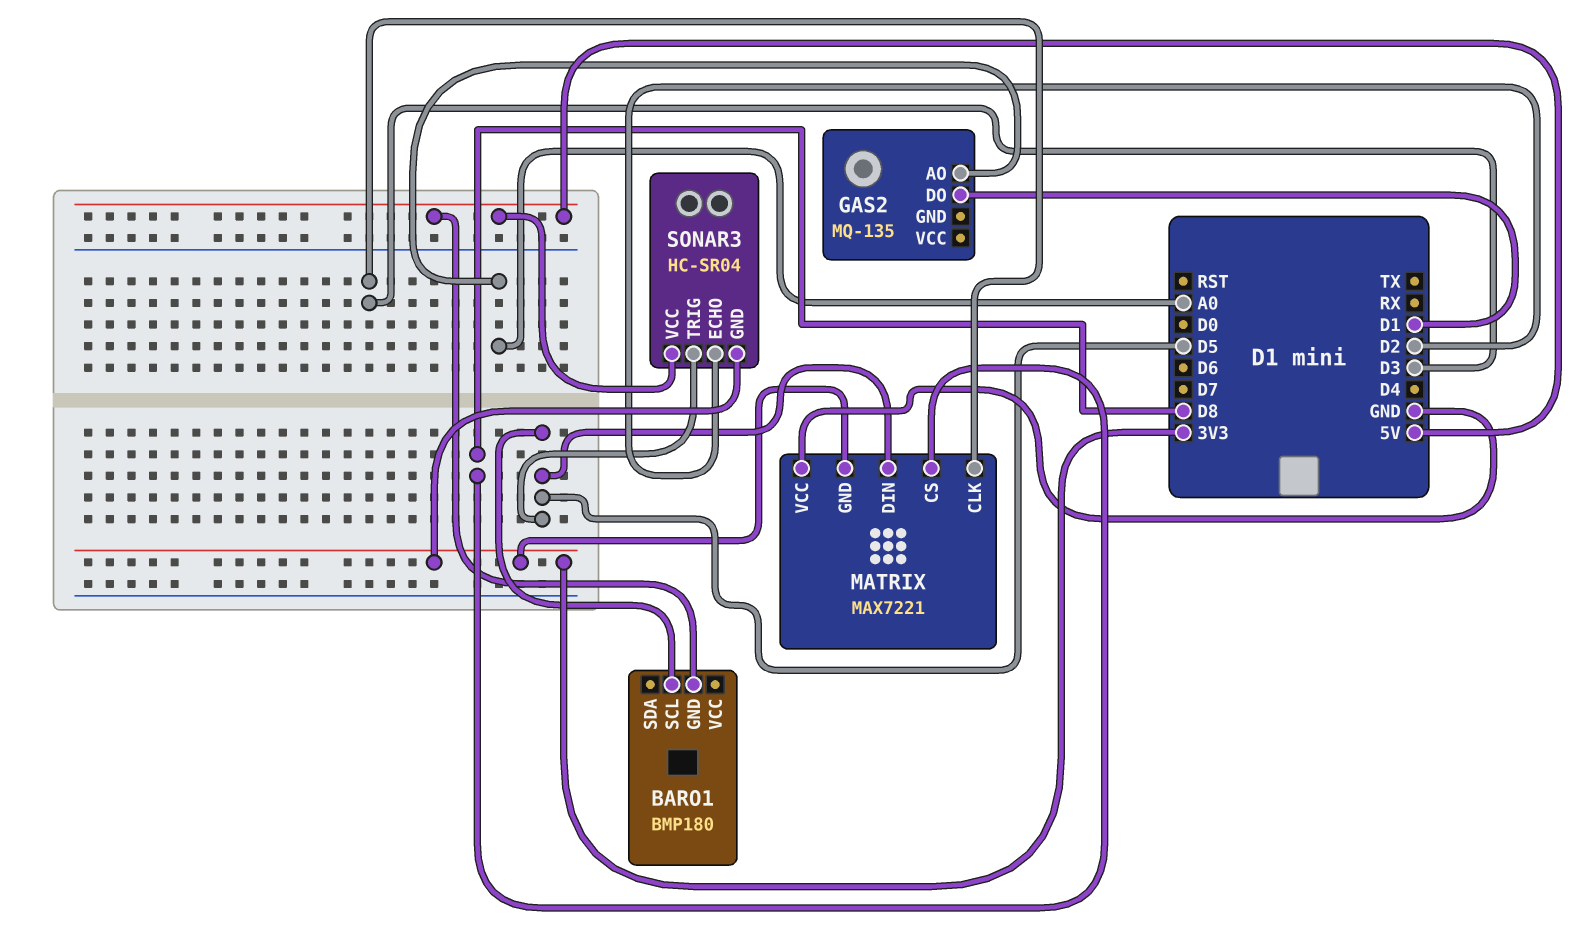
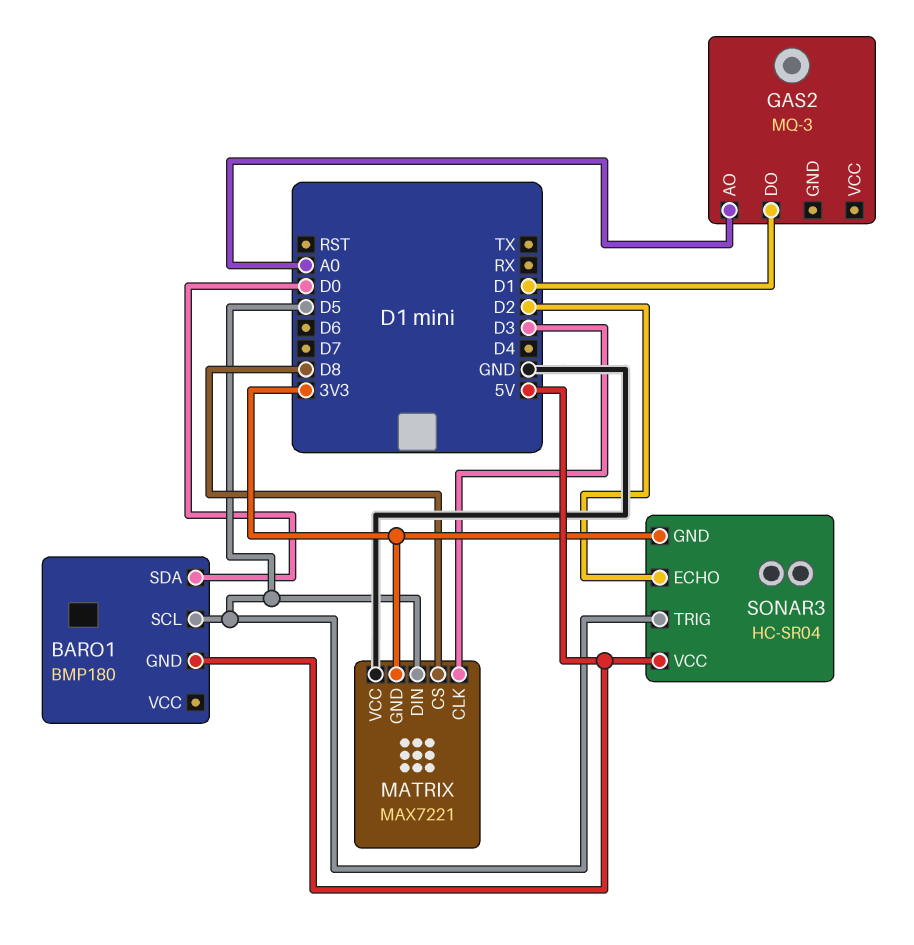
BARO1 pin SDA: none -> D0
GAS2: MQ-135 -> MQ-3

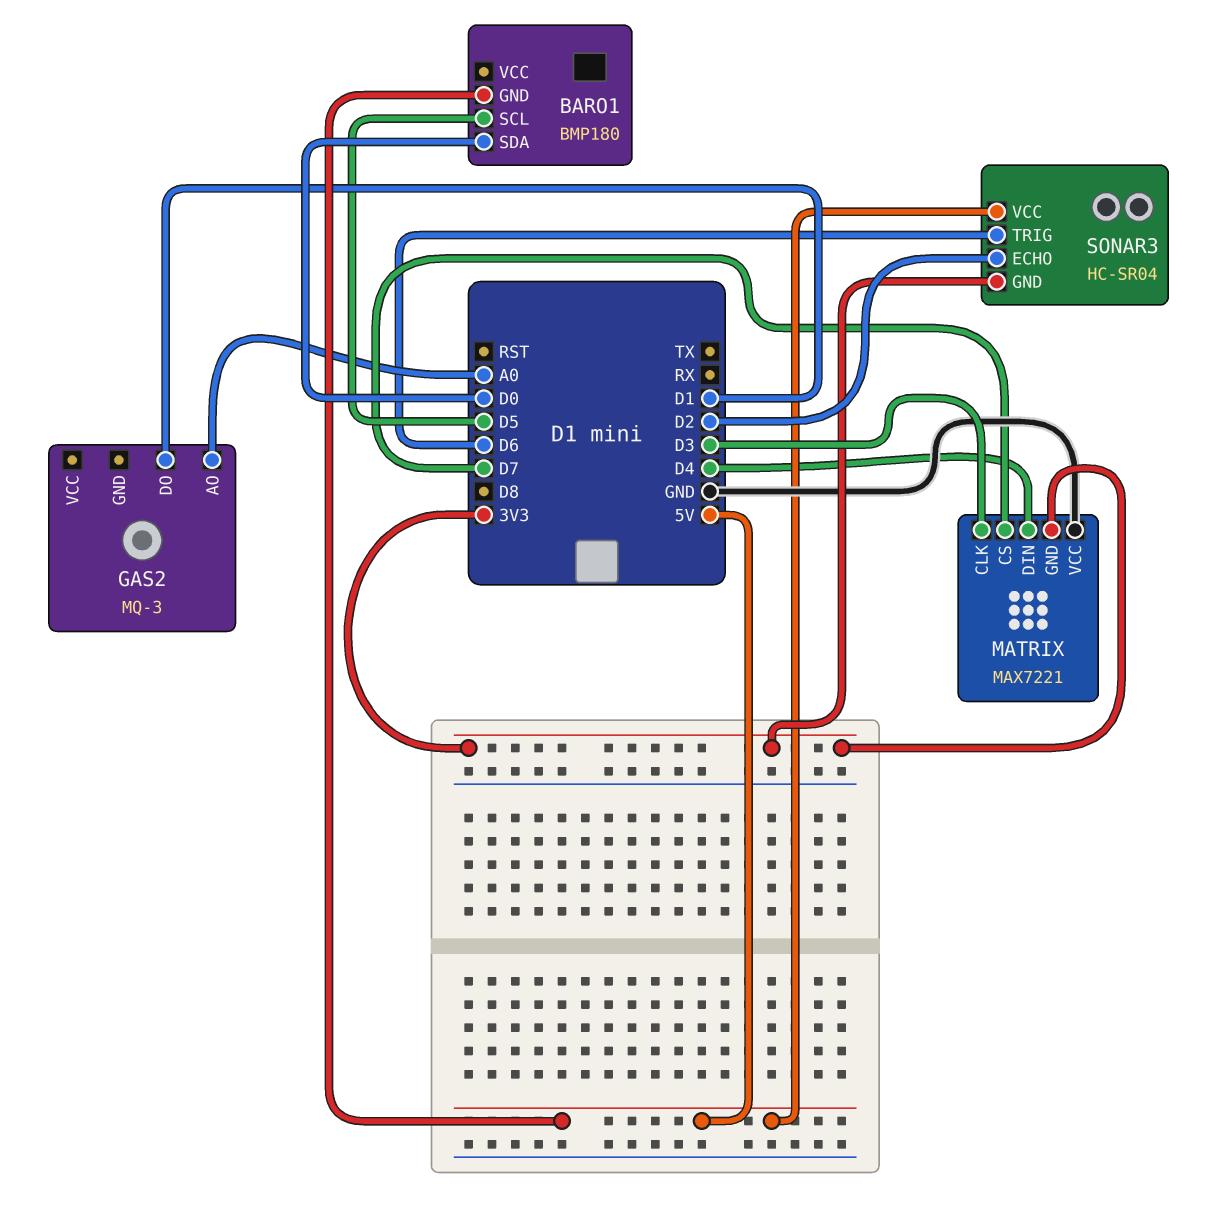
MATRIX pin CS: D8 -> D7
MATRIX pin DIN: D5 -> D4
SONAR3 pin TRIG: D5 -> D6

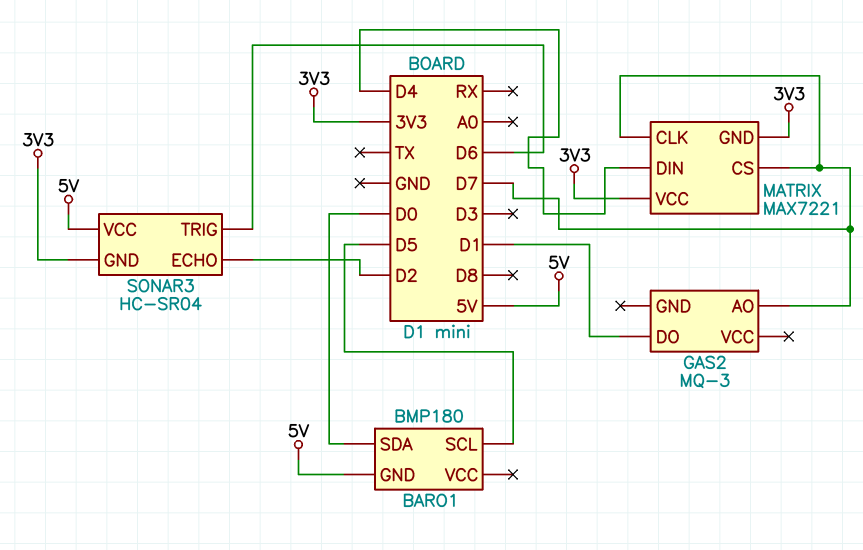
GAS2 pin AO: A0 -> D7
MATRIX pin CLK: D3 -> D7
MATRIX pin VCC: GND -> 3V3

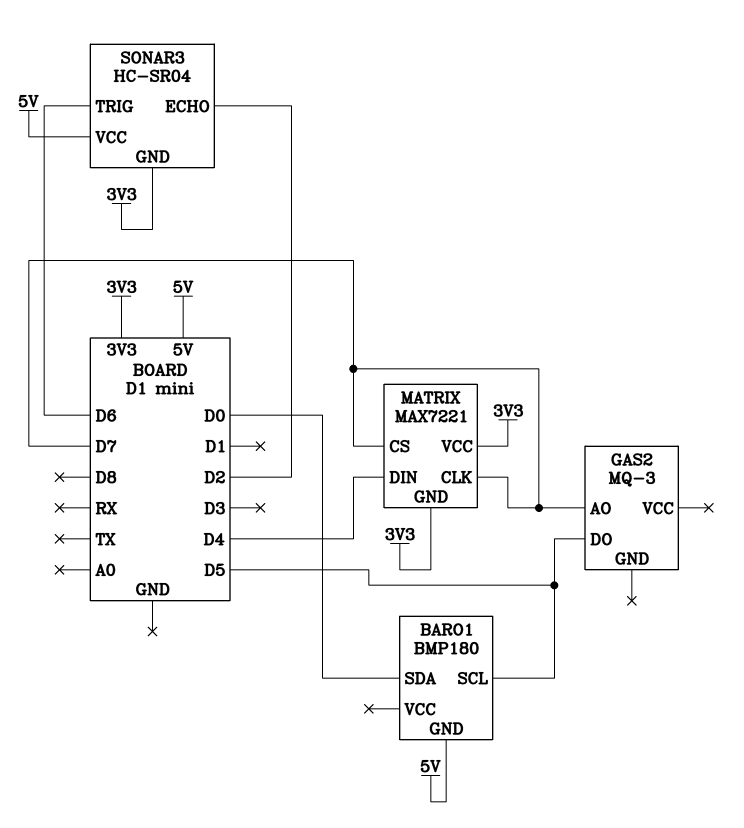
GAS2 pin DO: D1 -> D5

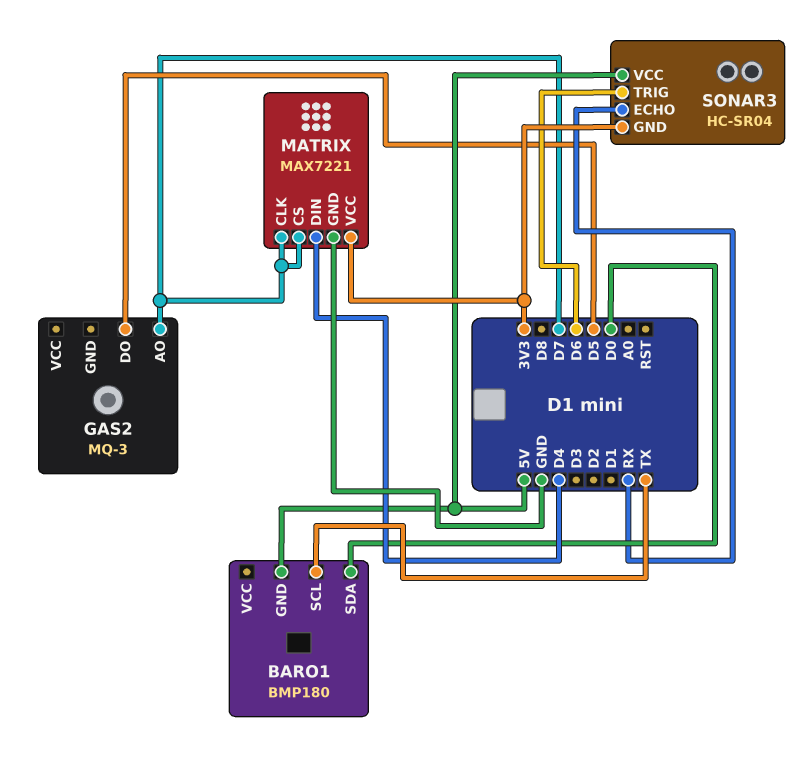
BARO1 pin SCL: D5 -> TX
MATRIX pin GND: 3V3 -> GND
SONAR3 pin ECHO: D2 -> RX

